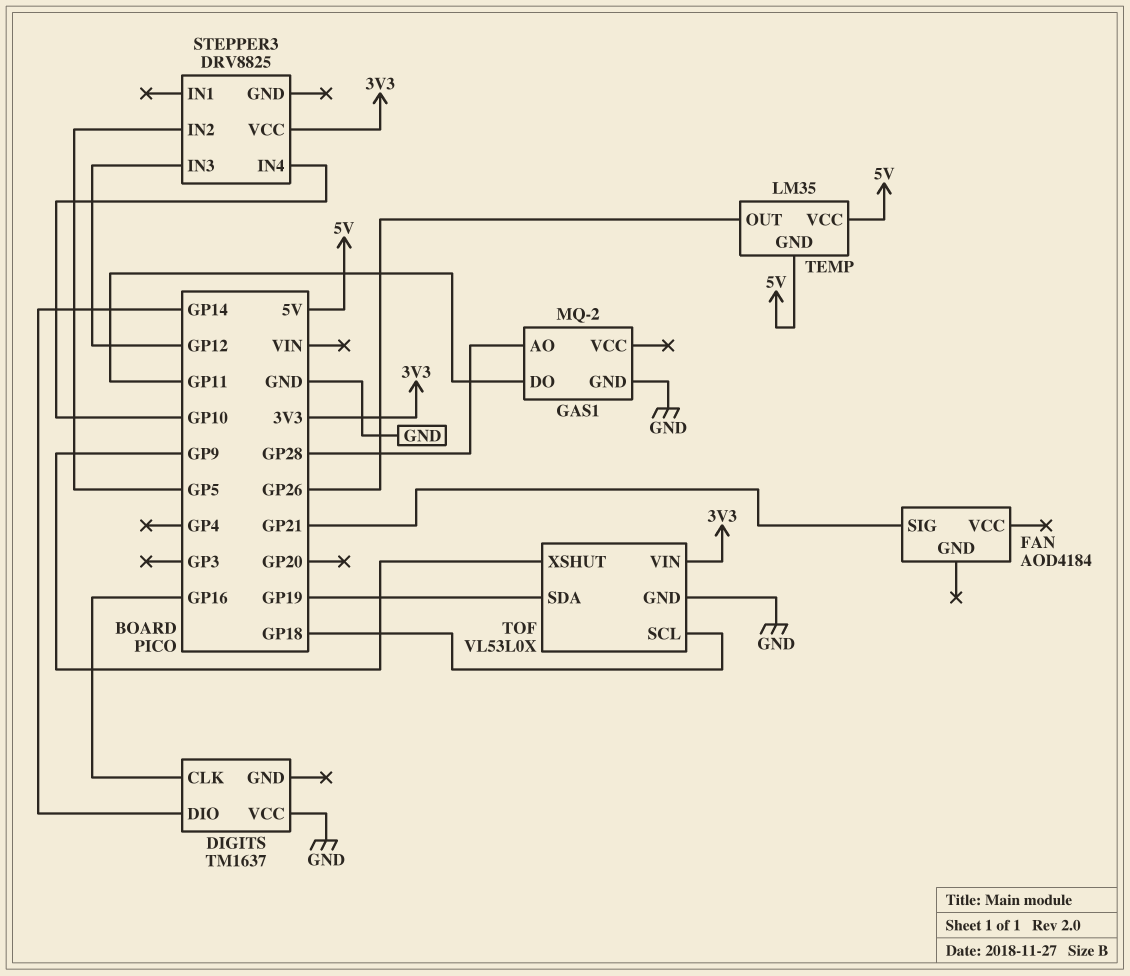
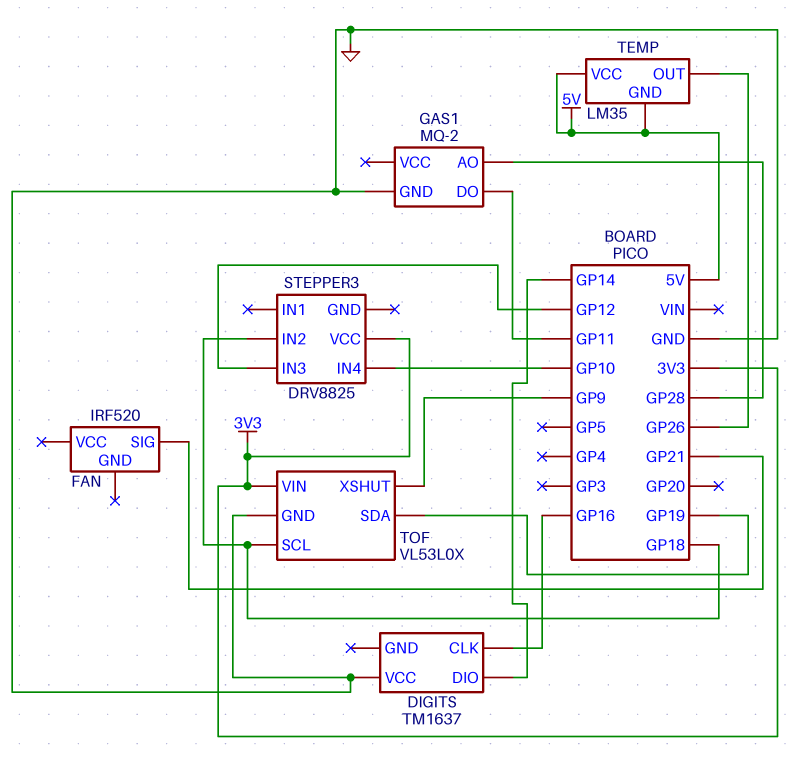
FAN: AOD4184 -> IRF520
STEPPER3 pin IN2: GP5 -> GP18

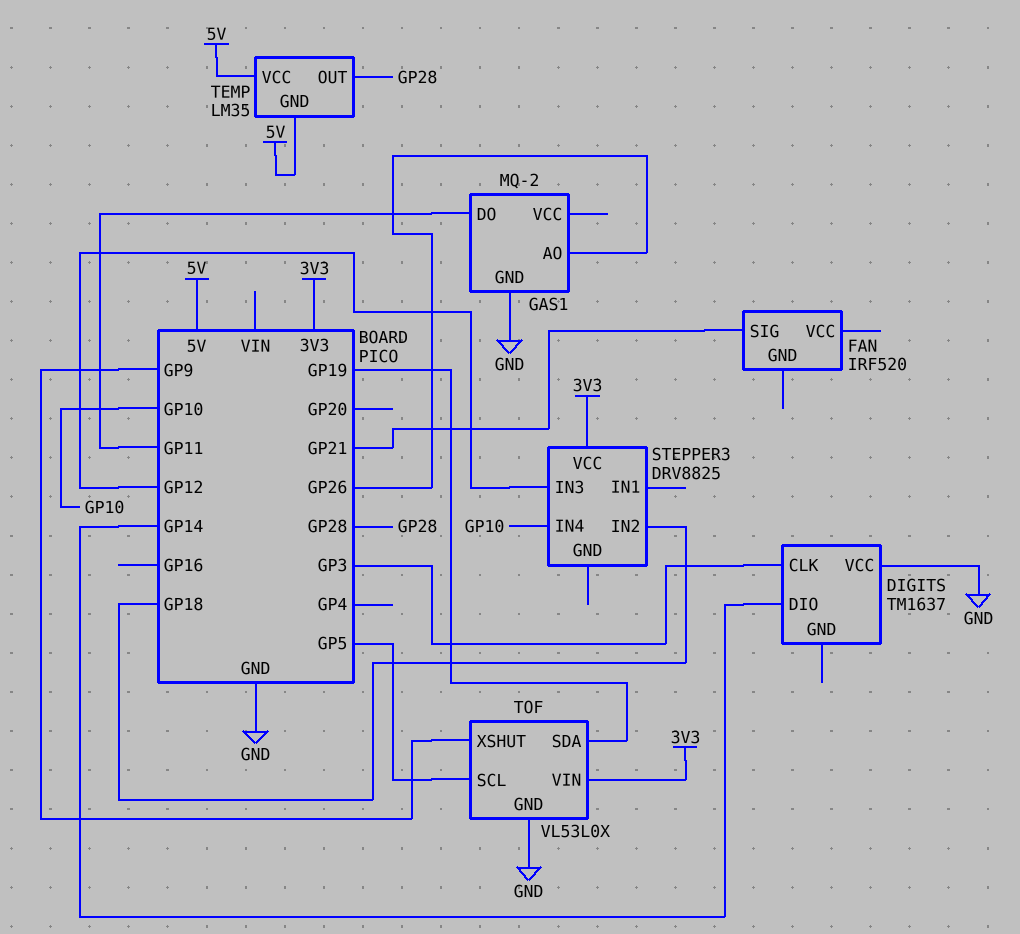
DIGITS pin CLK: GP16 -> GP3
GAS1 pin AO: GP28 -> GP26
TEMP pin OUT: GP26 -> GP28
TOF pin SCL: GP18 -> GP5

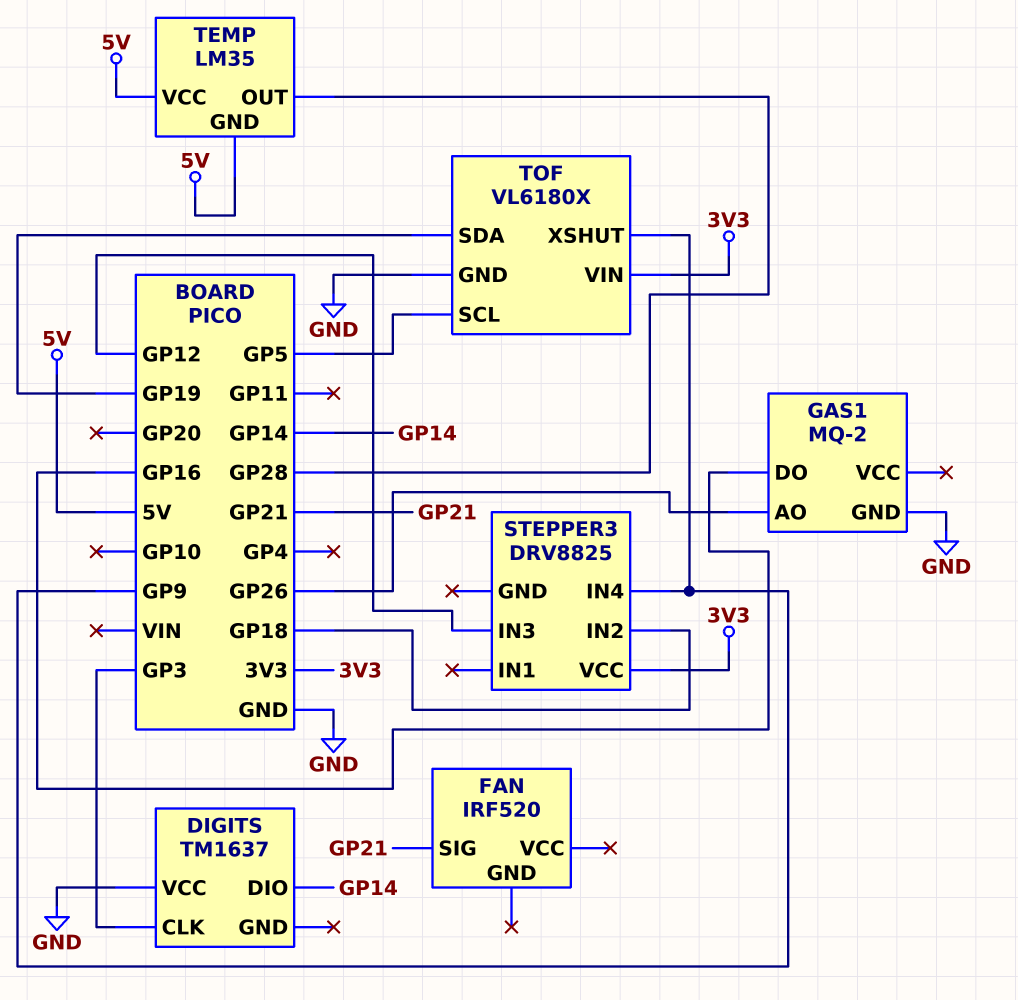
GAS1 pin DO: GP11 -> GP16
STEPPER3 pin IN4: GP10 -> GP9
TOF: VL53L0X -> VL6180X

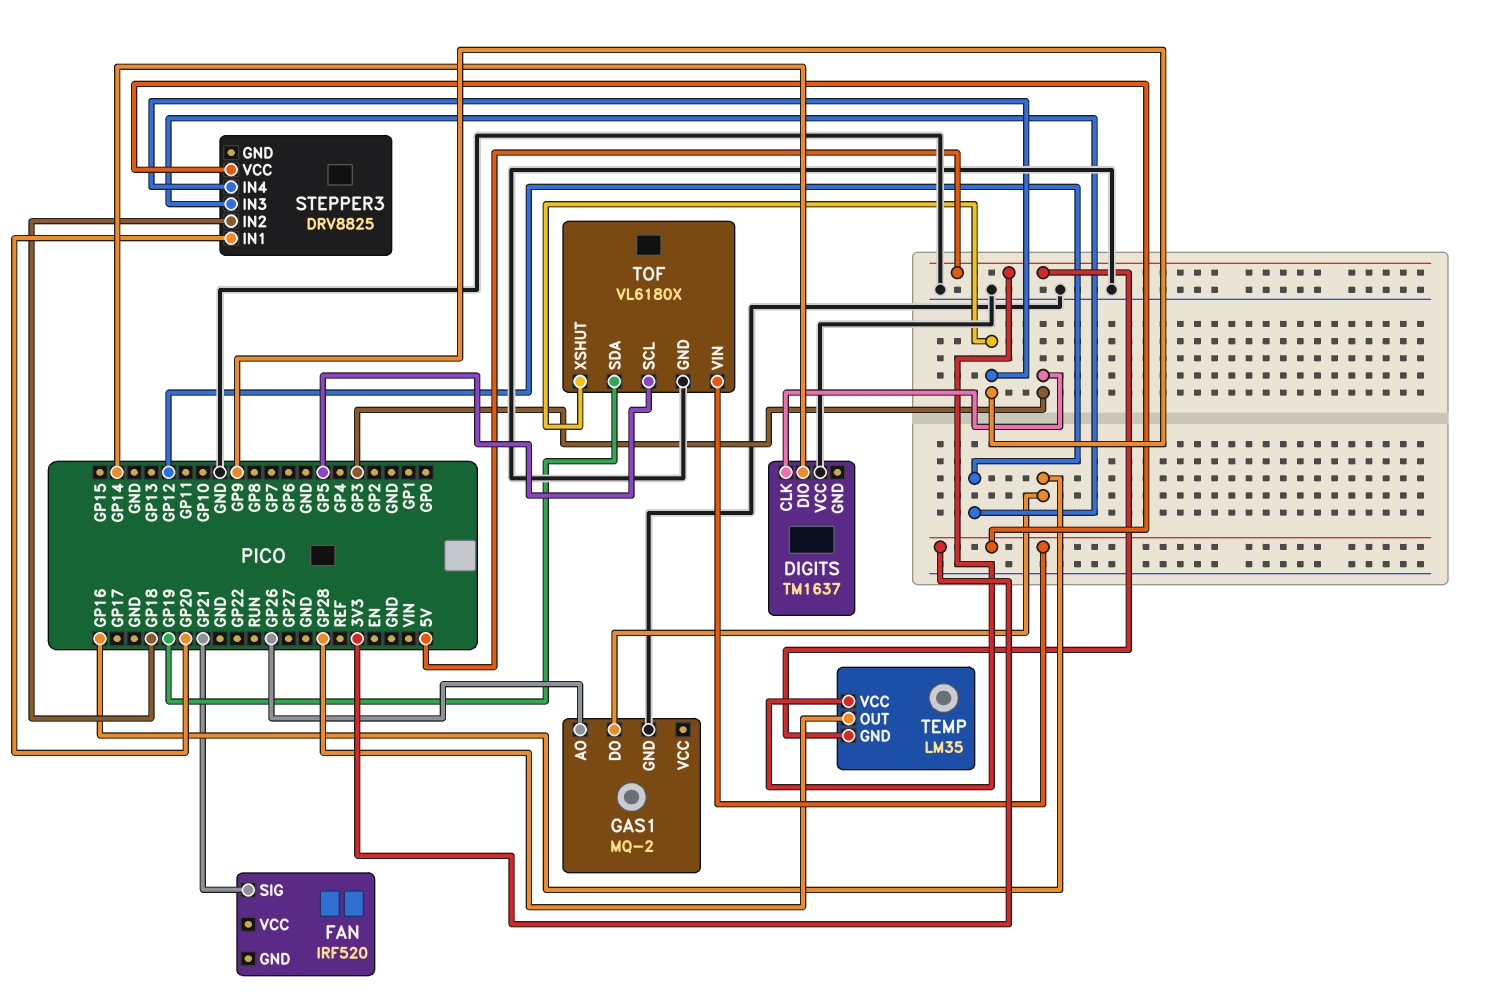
STEPPER3 pin IN1: none -> GP20

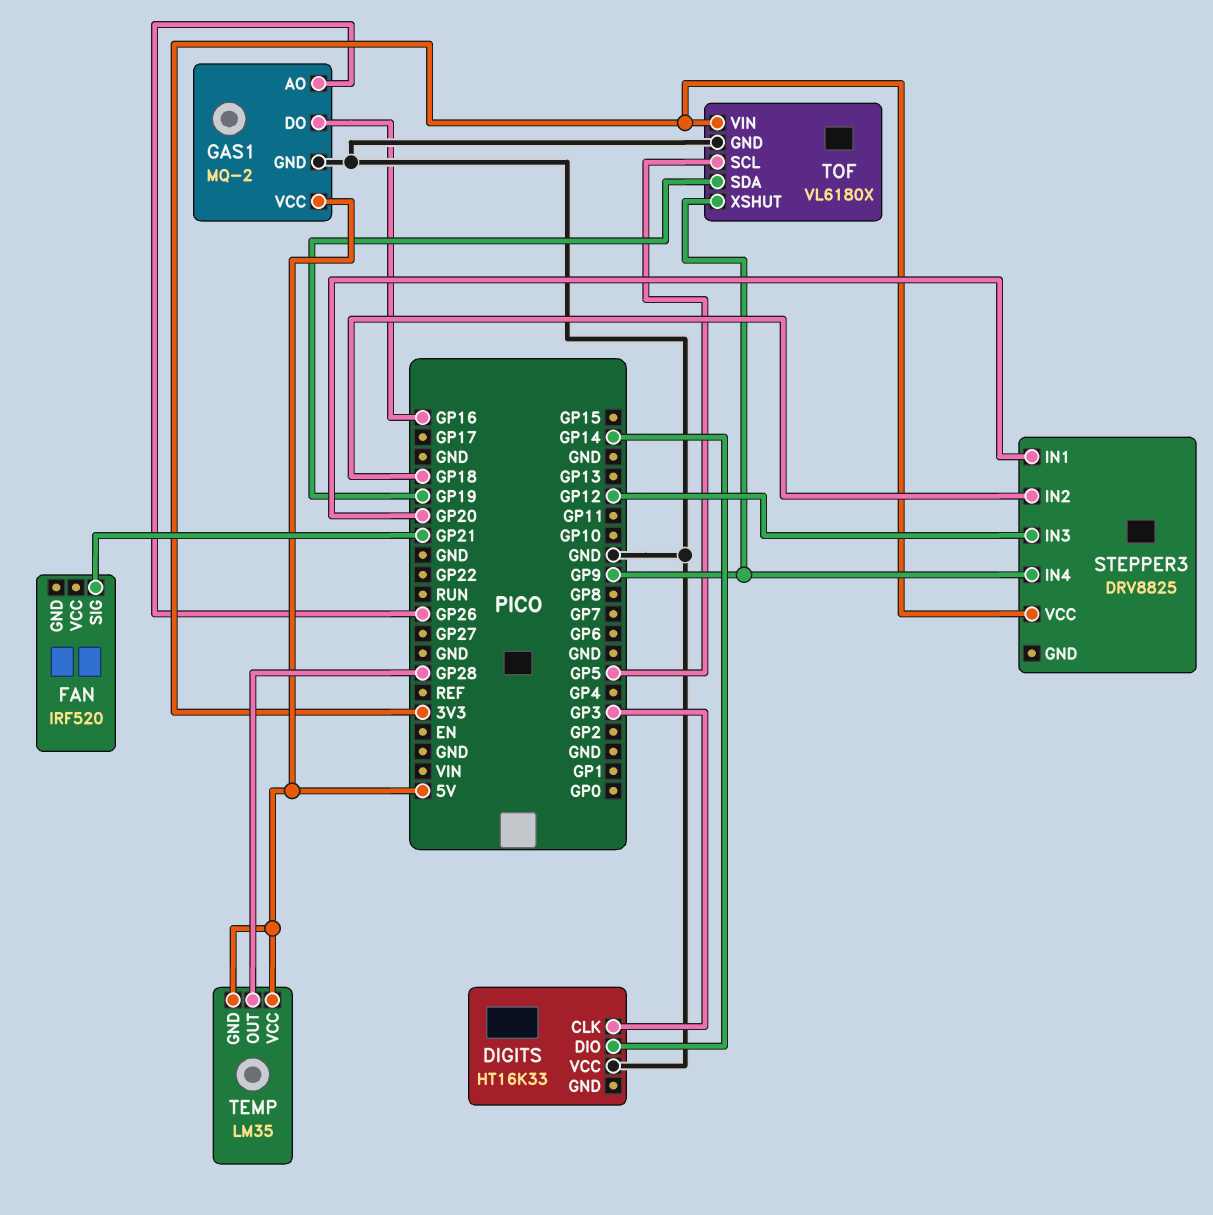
DIGITS: TM1637 -> HT16K33
GAS1 pin VCC: none -> 5V

